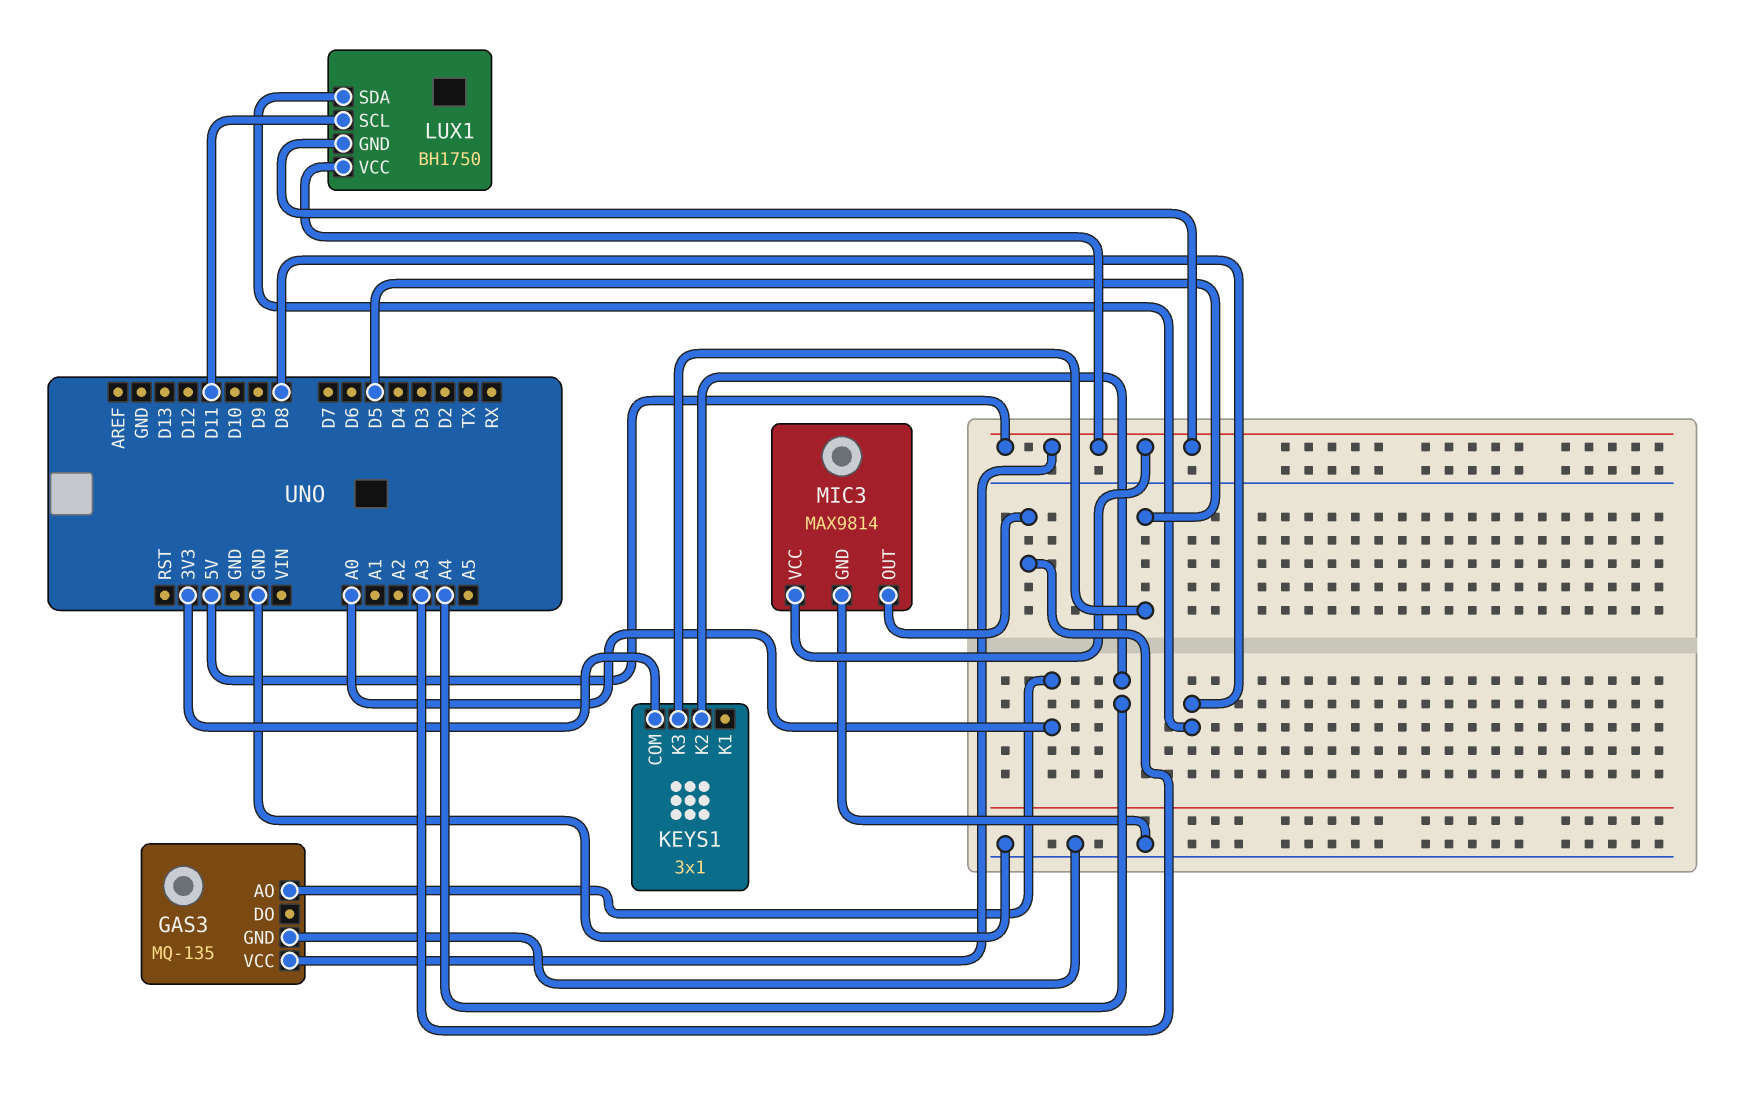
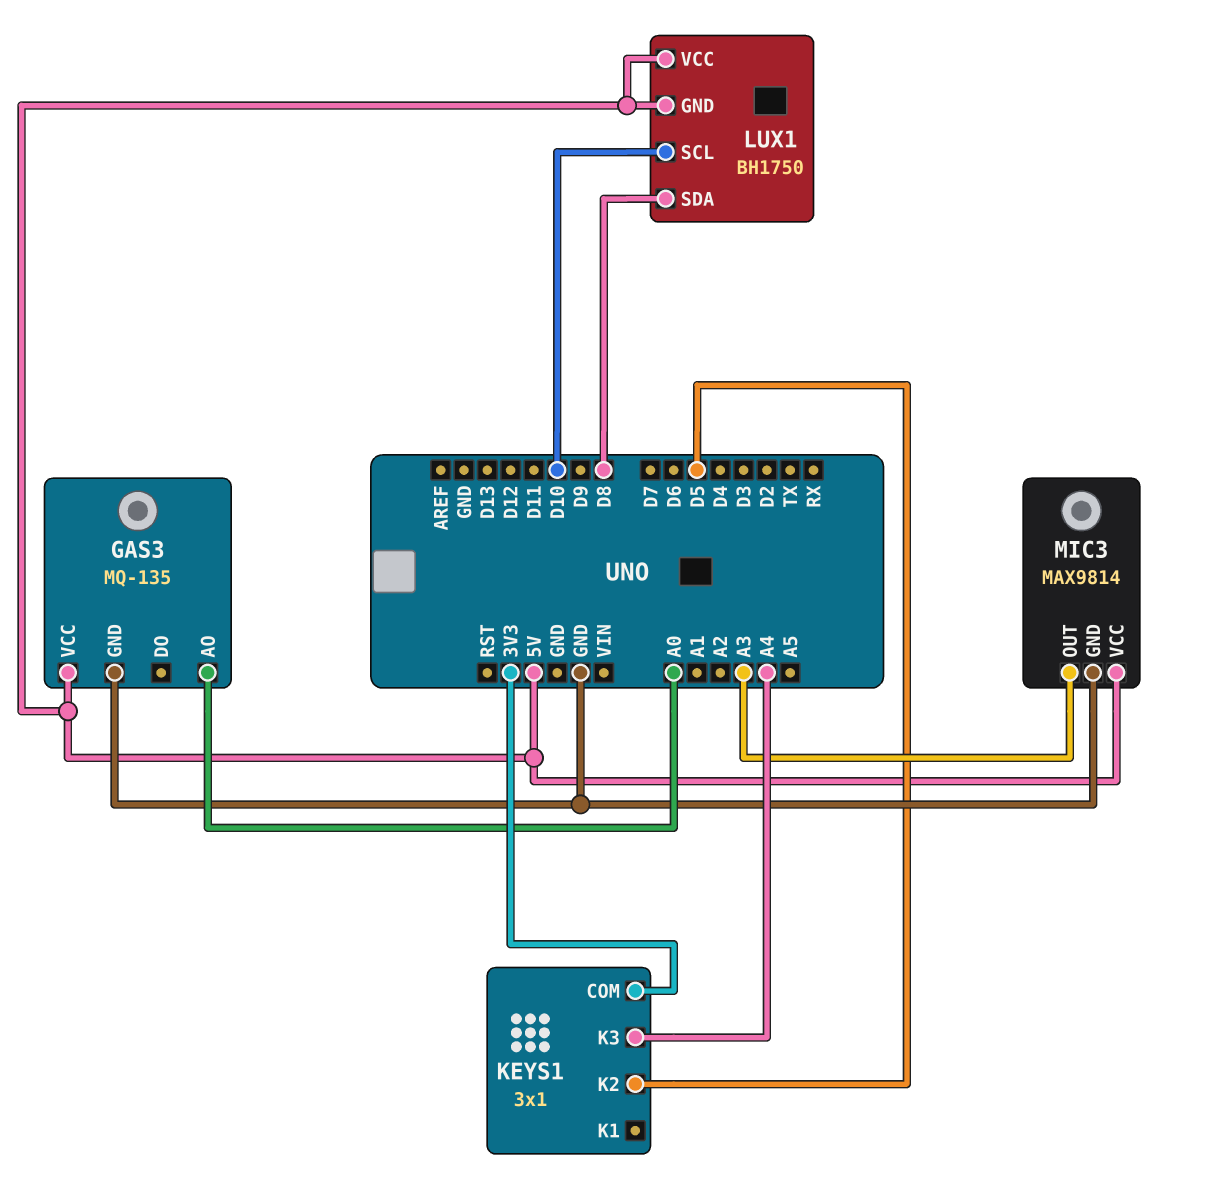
KEYS1 pin K2: A4 -> D5
KEYS1 pin K3: D5 -> A4
LUX1 pin SCL: D11 -> D10

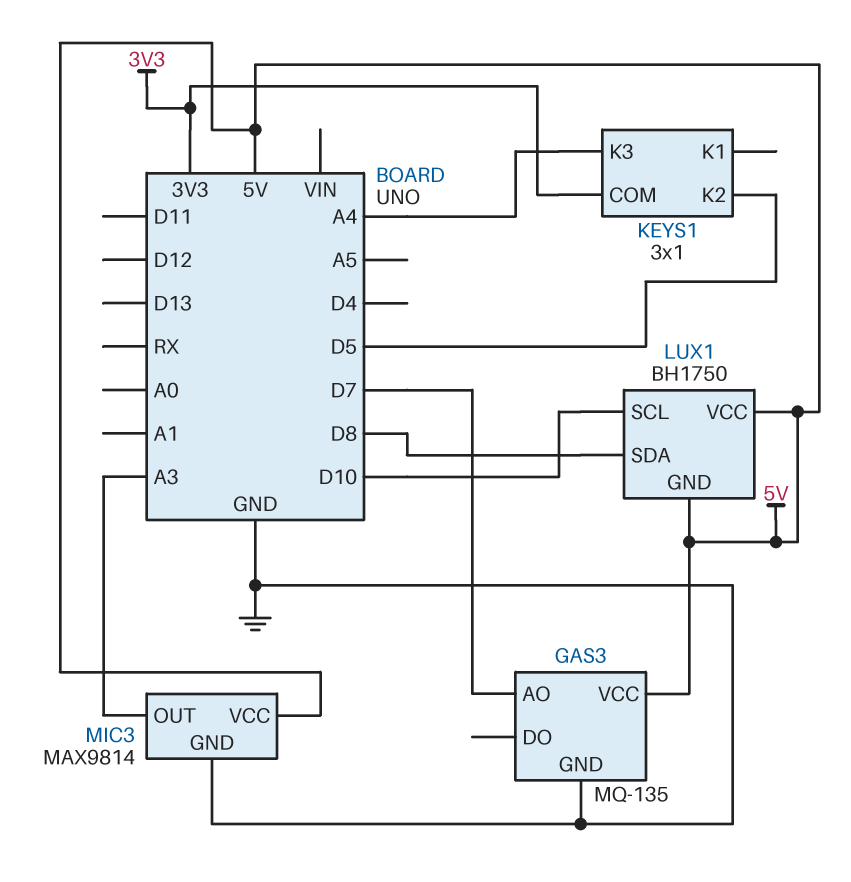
GAS3 pin AO: A0 -> D7

